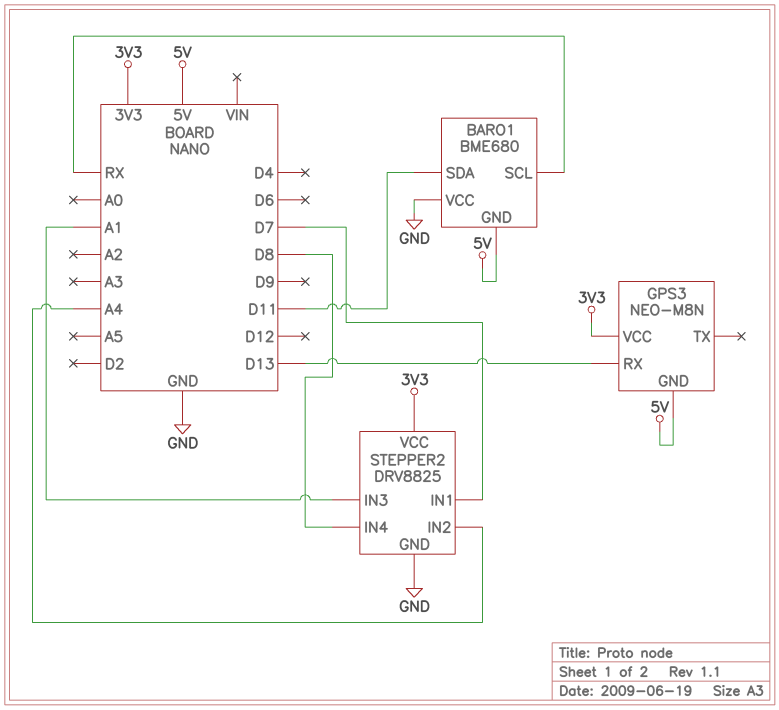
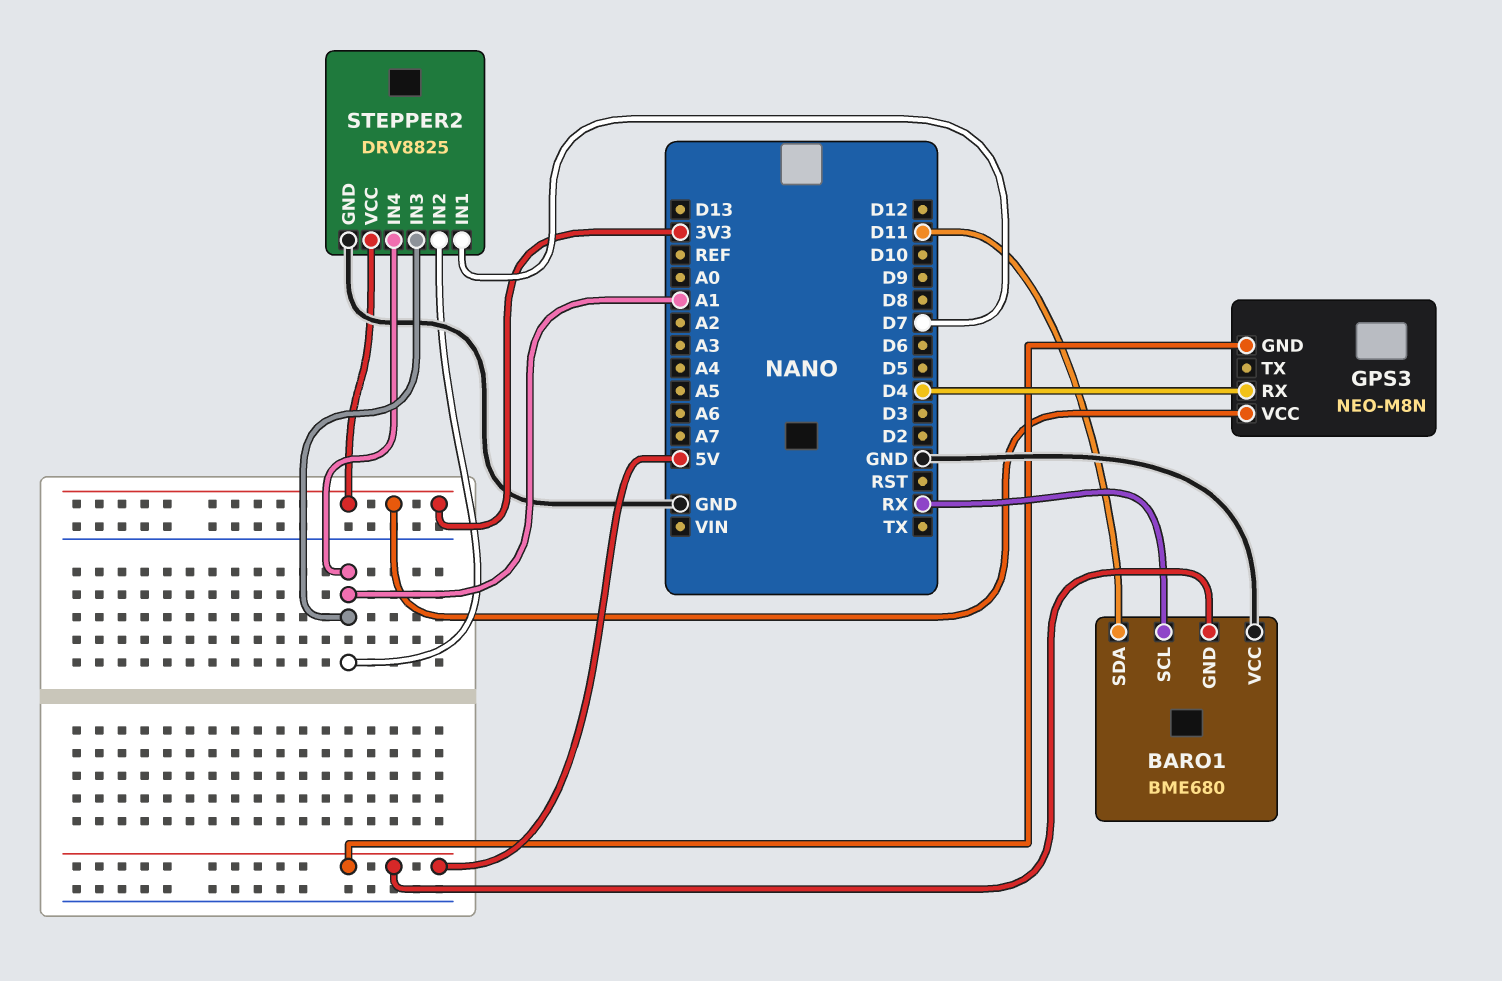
GPS3 pin RX: D13 -> D4
STEPPER2 pin IN2: A4 -> A1
STEPPER2 pin IN4: D8 -> A1

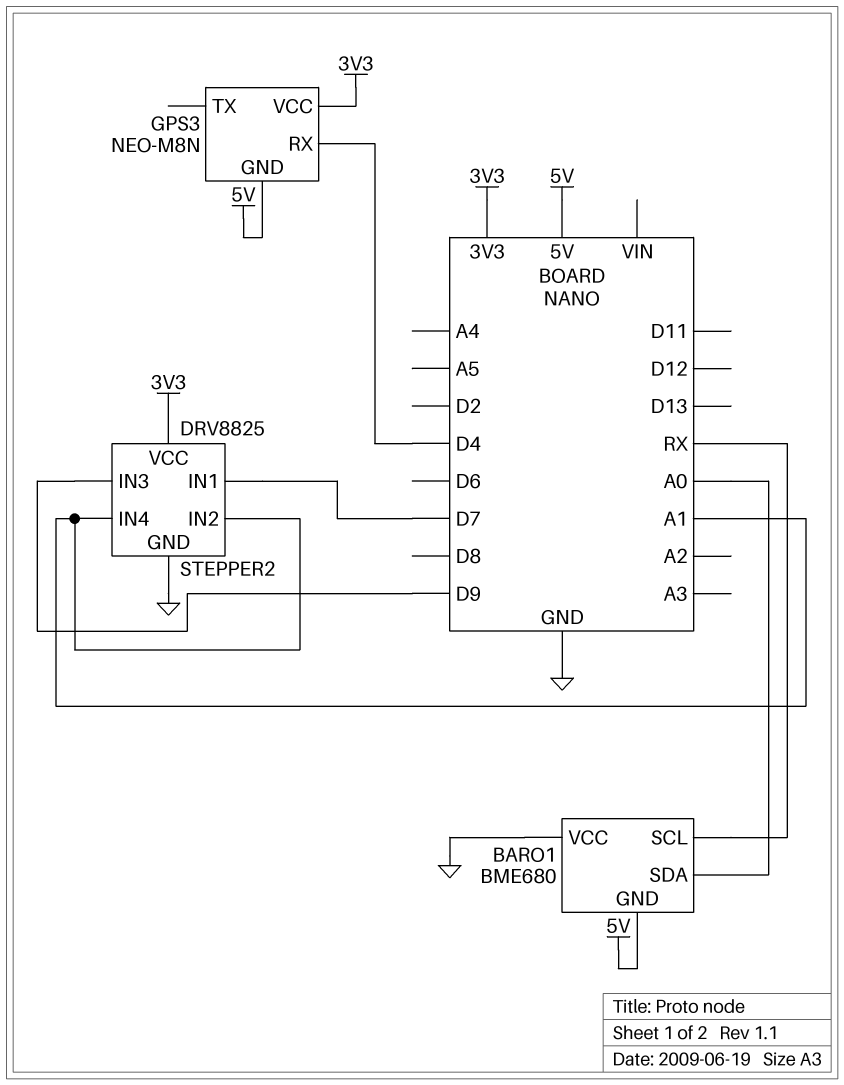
BARO1 pin SDA: D11 -> A0
STEPPER2 pin IN3: A1 -> D9

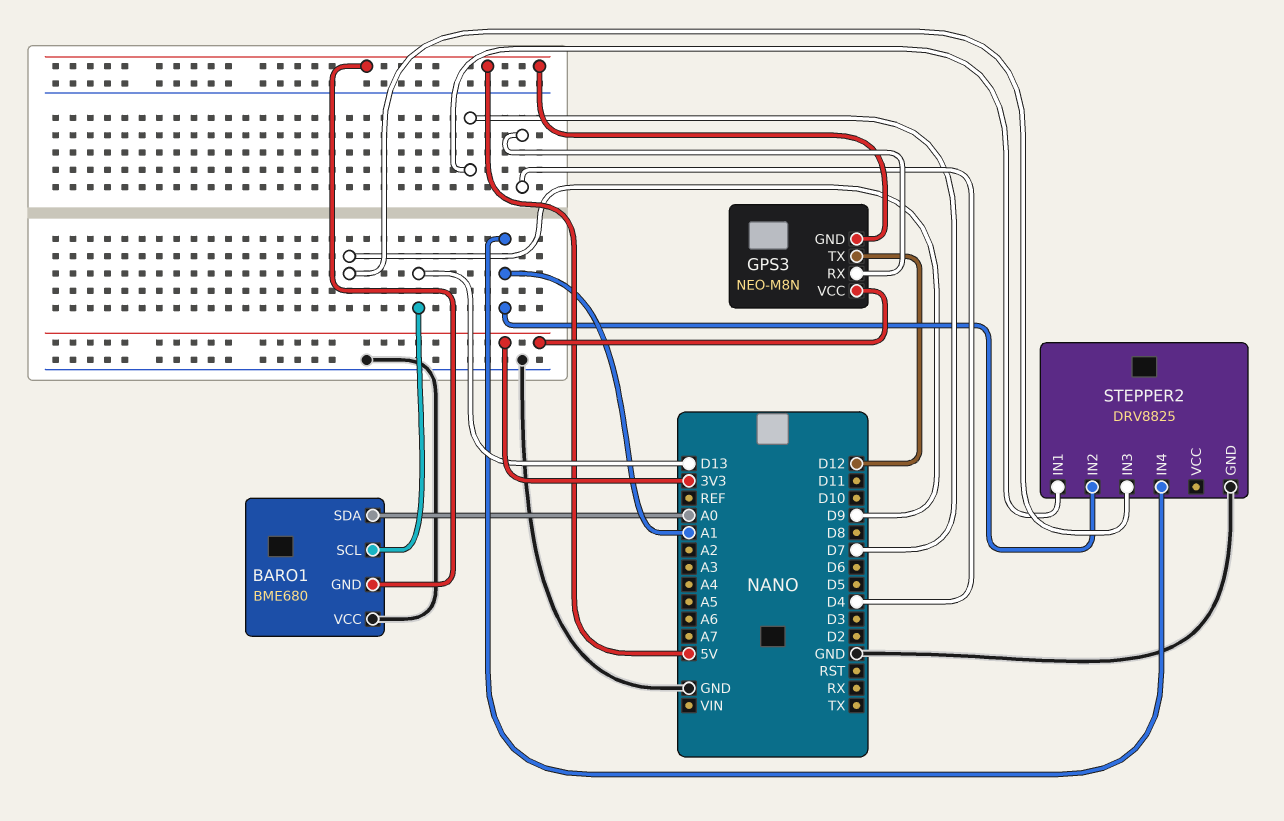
BARO1 pin SCL: RX -> D13
GPS3 pin TX: none -> D12
STEPPER2 pin VCC: 3V3 -> none

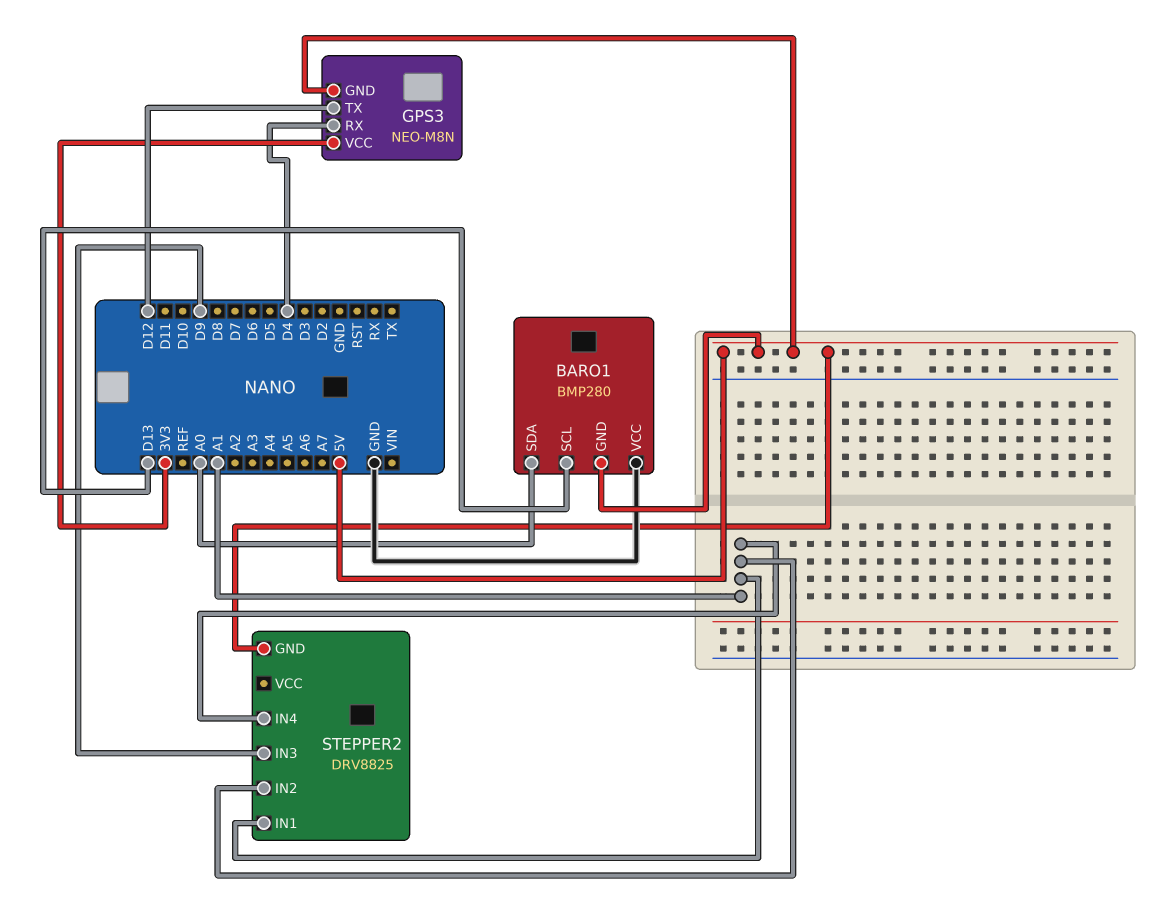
BARO1: BME680 -> BMP280
STEPPER2 pin GND: GND -> 5V
STEPPER2 pin IN1: D7 -> A1

